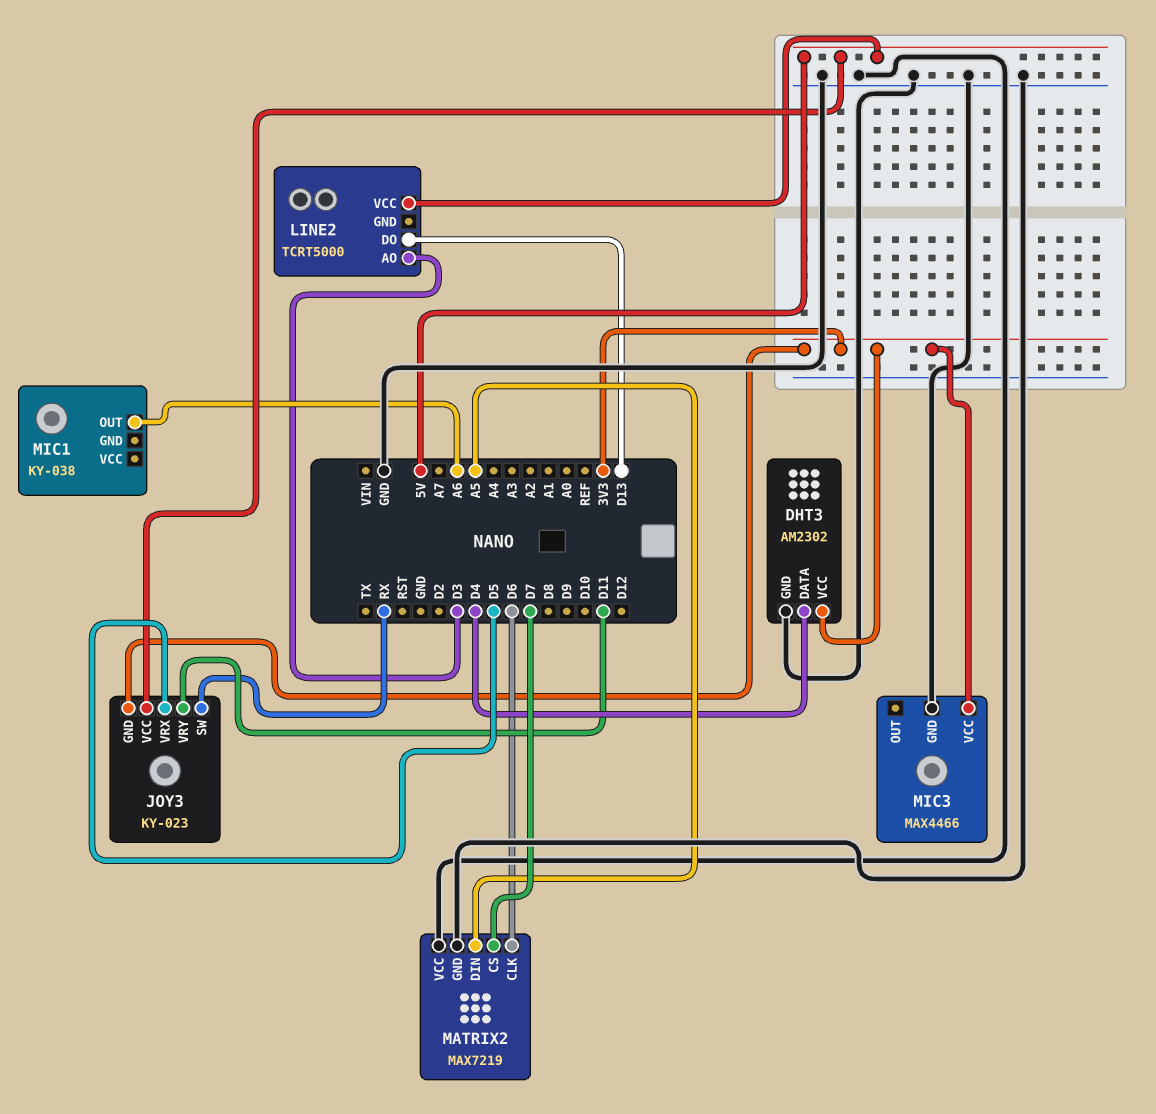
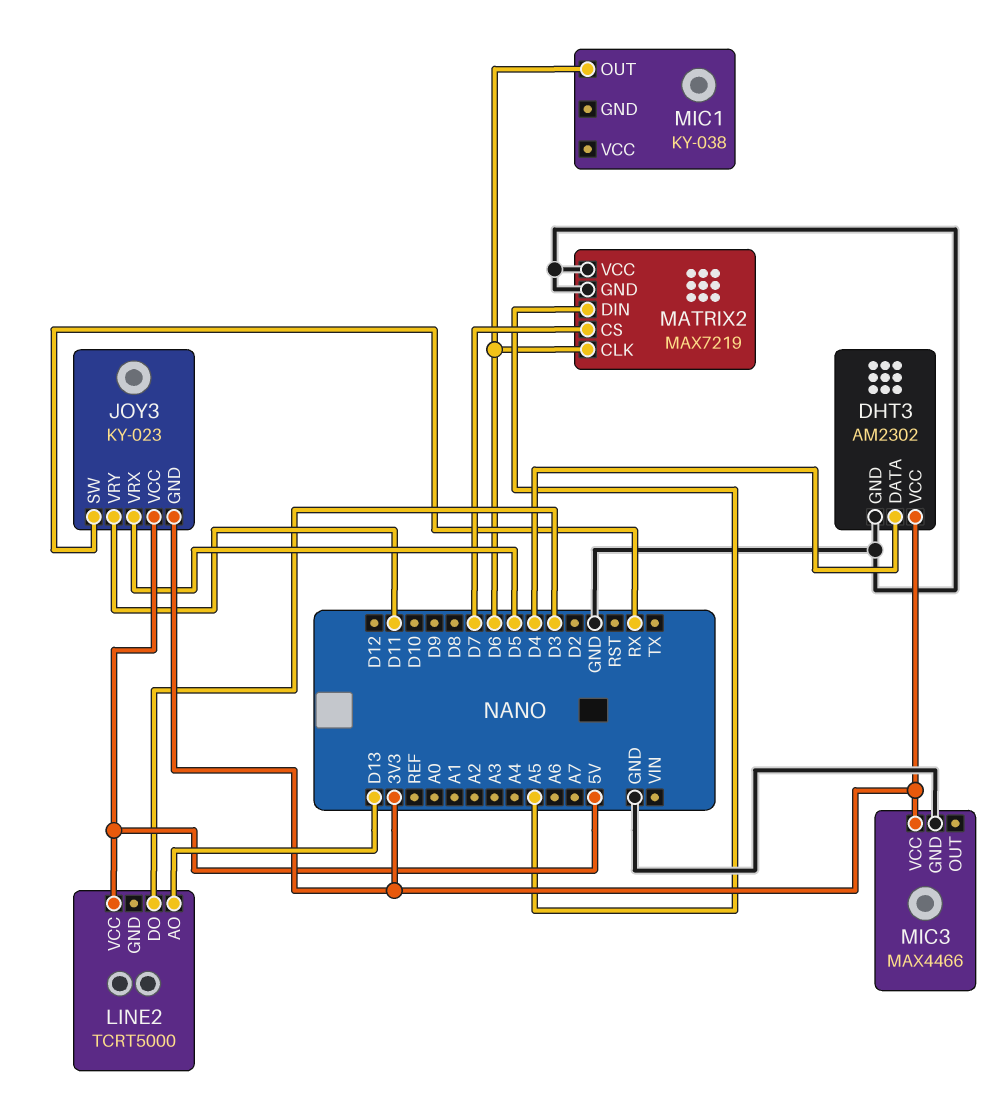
LINE2 pin AO: D3 -> D13
LINE2 pin DO: D13 -> D3
MIC1 pin OUT: A6 -> D6

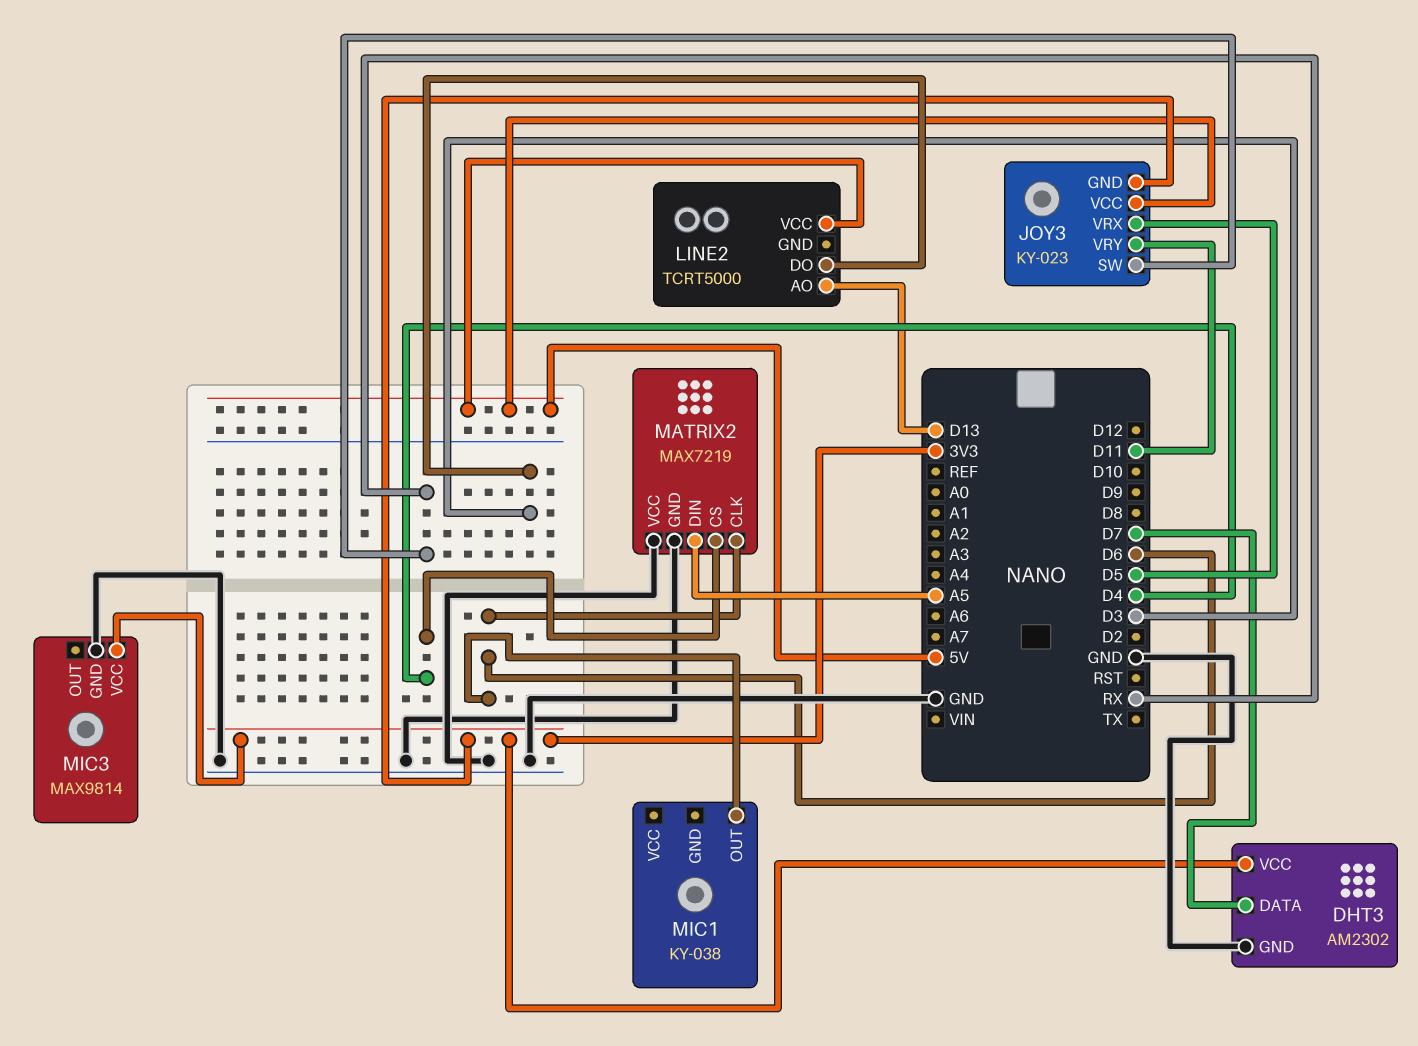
DHT3 pin DATA: D4 -> D7
MATRIX2 pin CS: D7 -> D4
MIC3: MAX4466 -> MAX9814

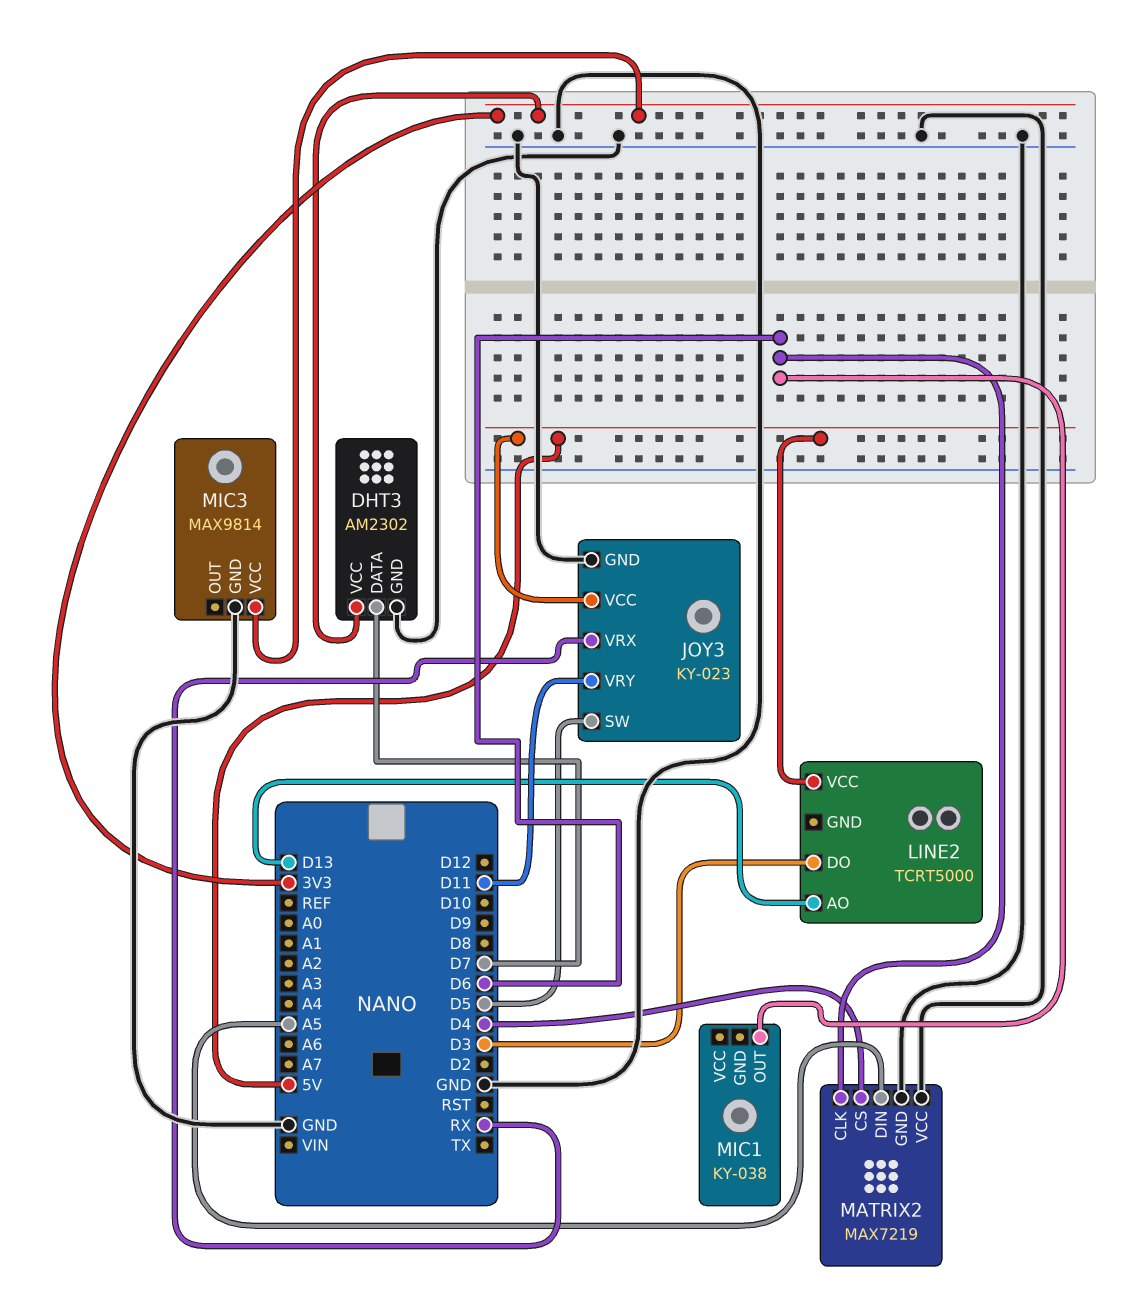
JOY3 pin GND: 3V3 -> GND
JOY3 pin SW: RX -> D5
JOY3 pin VRX: D5 -> RX

